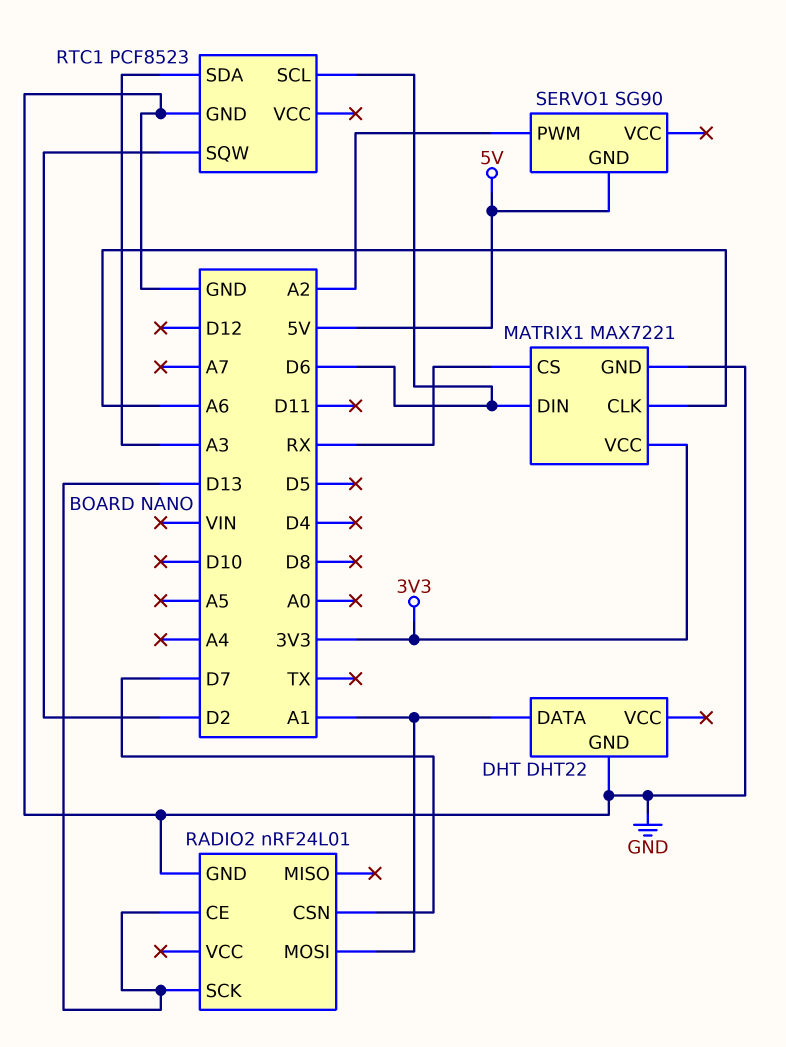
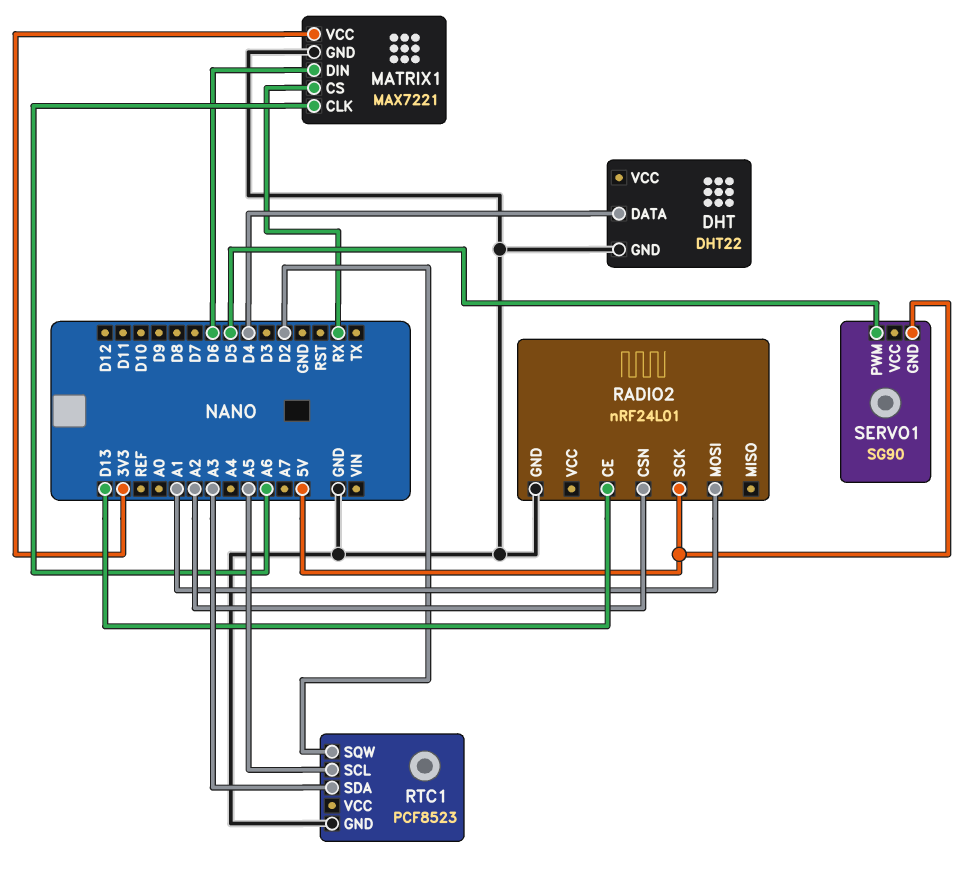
DHT pin DATA: A1 -> D4
RADIO2 pin CSN: D7 -> A2
RADIO2 pin SCK: D13 -> 5V
RTC1 pin SCL: D6 -> A5
SERVO1 pin PWM: A2 -> D5

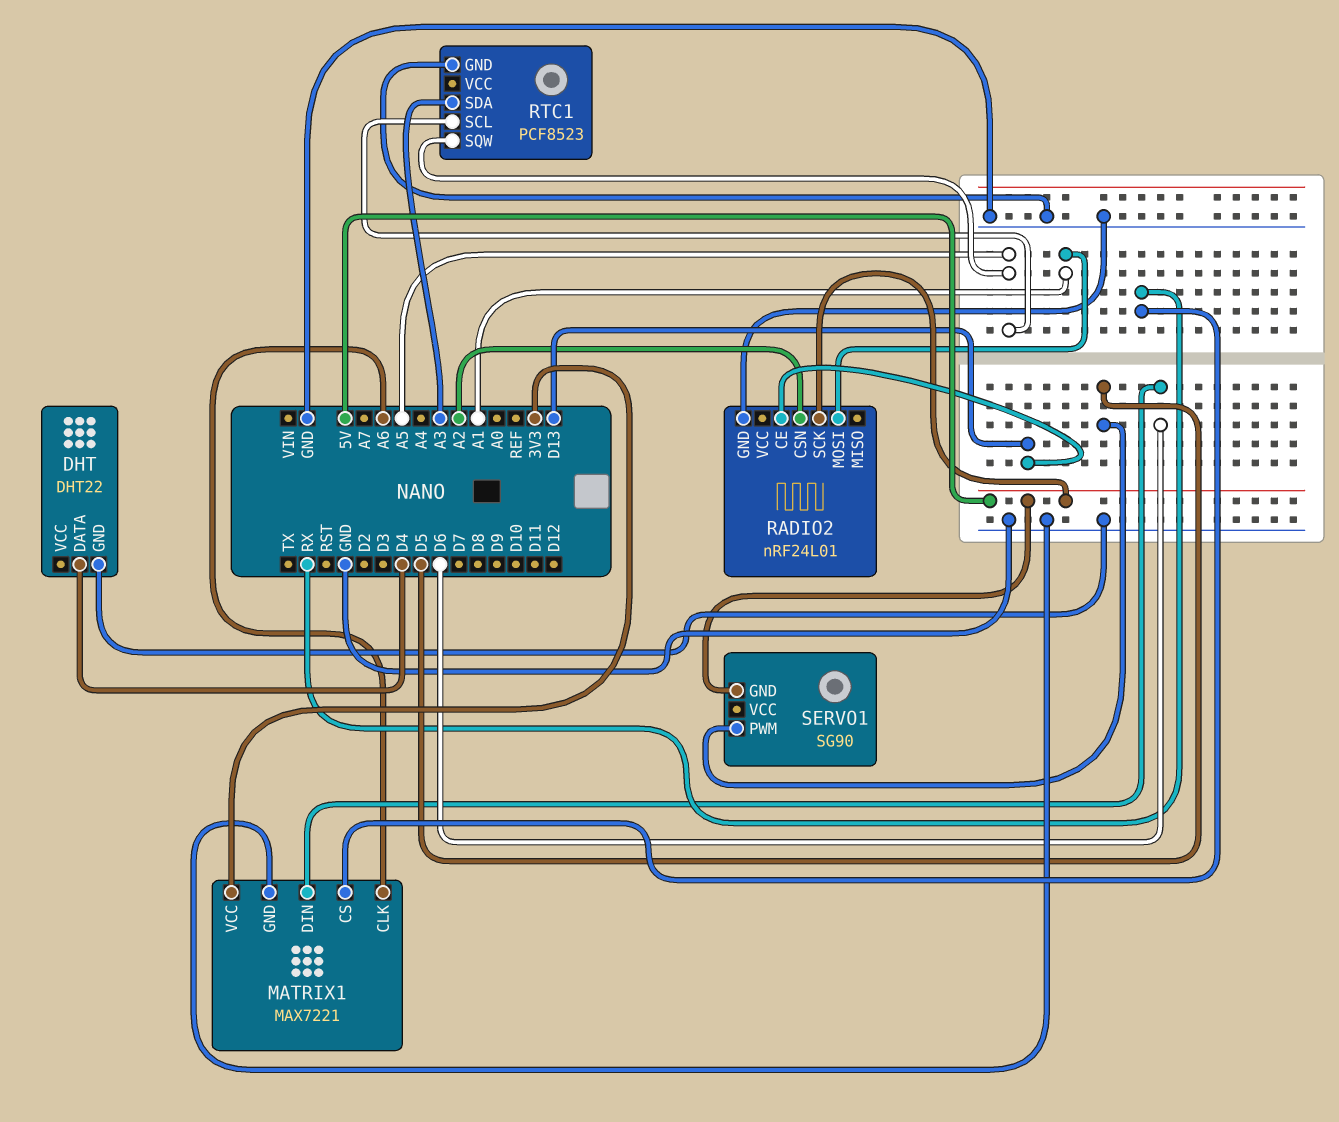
RTC1 pin SQW: D2 -> A5

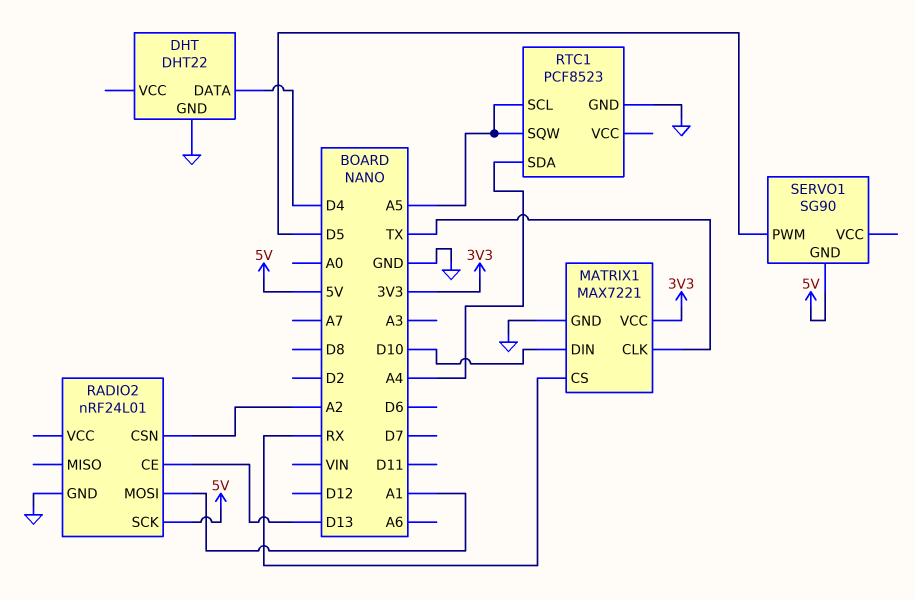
MATRIX1 pin CLK: A6 -> TX
MATRIX1 pin DIN: D6 -> D10
RTC1 pin SDA: A3 -> A4

